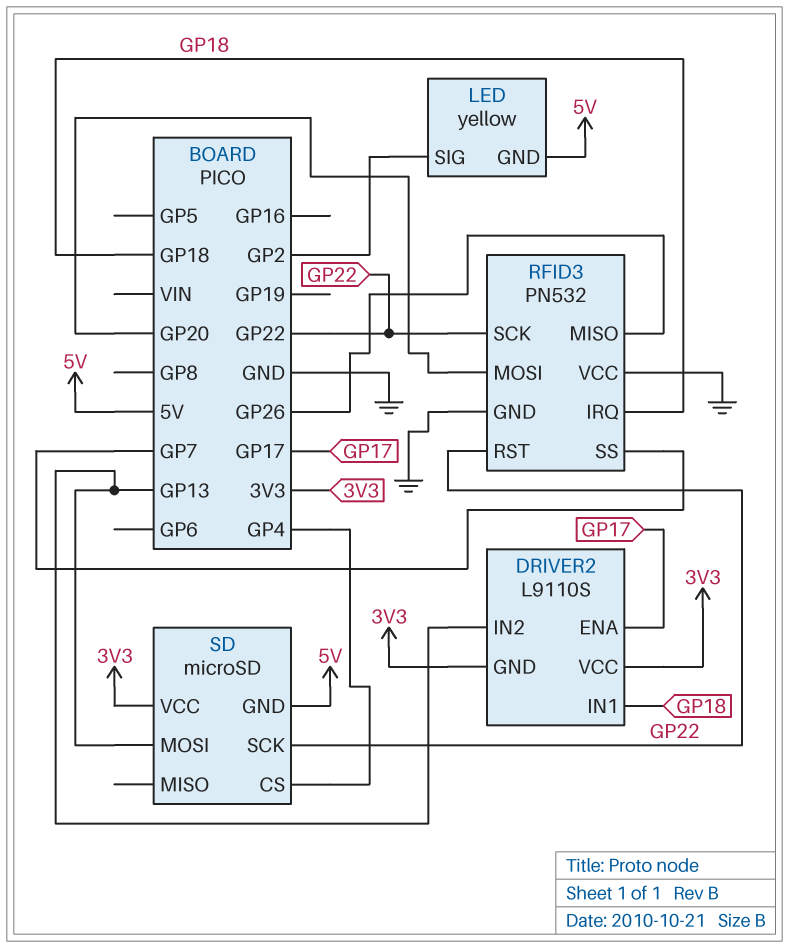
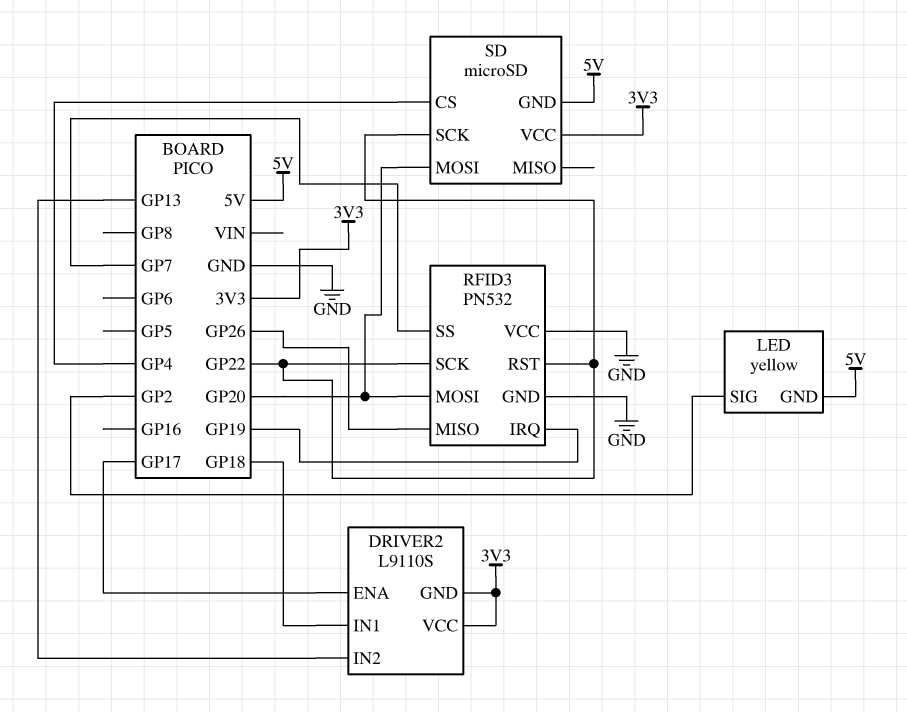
RFID3 pin IRQ: GP18 -> GP19
SD pin MOSI: GP13 -> GP20

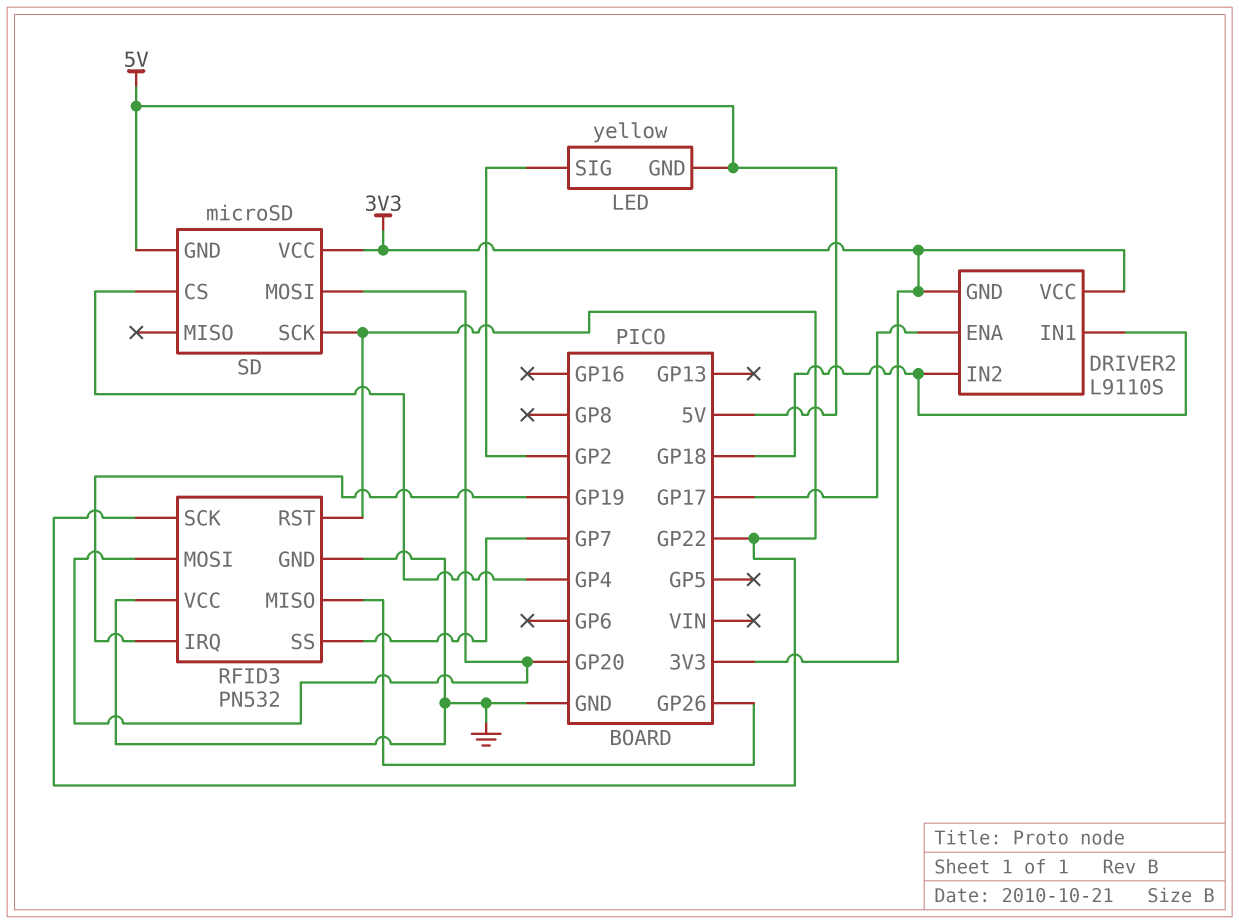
DRIVER2 pin IN2: GP13 -> GP18

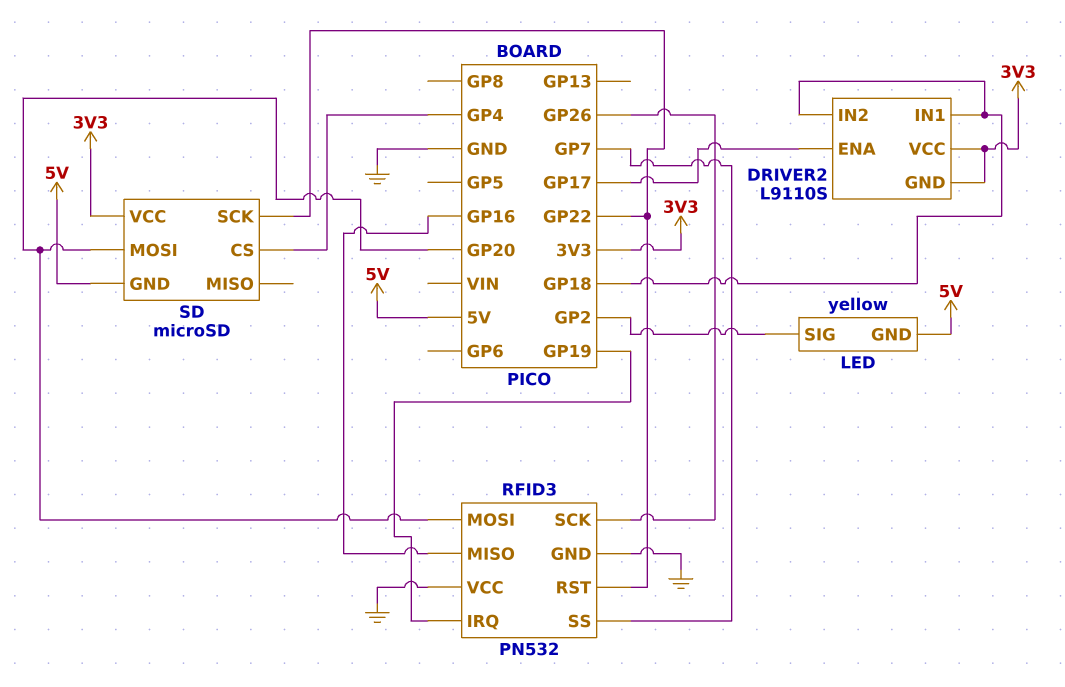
RFID3 pin MISO: GP26 -> GP16
RFID3 pin SCK: GP22 -> GP26

